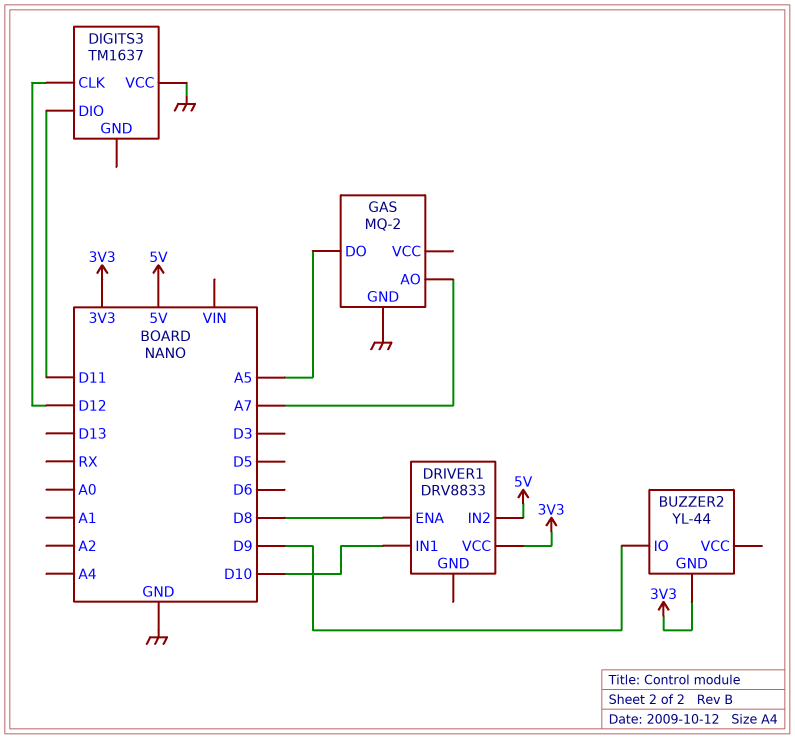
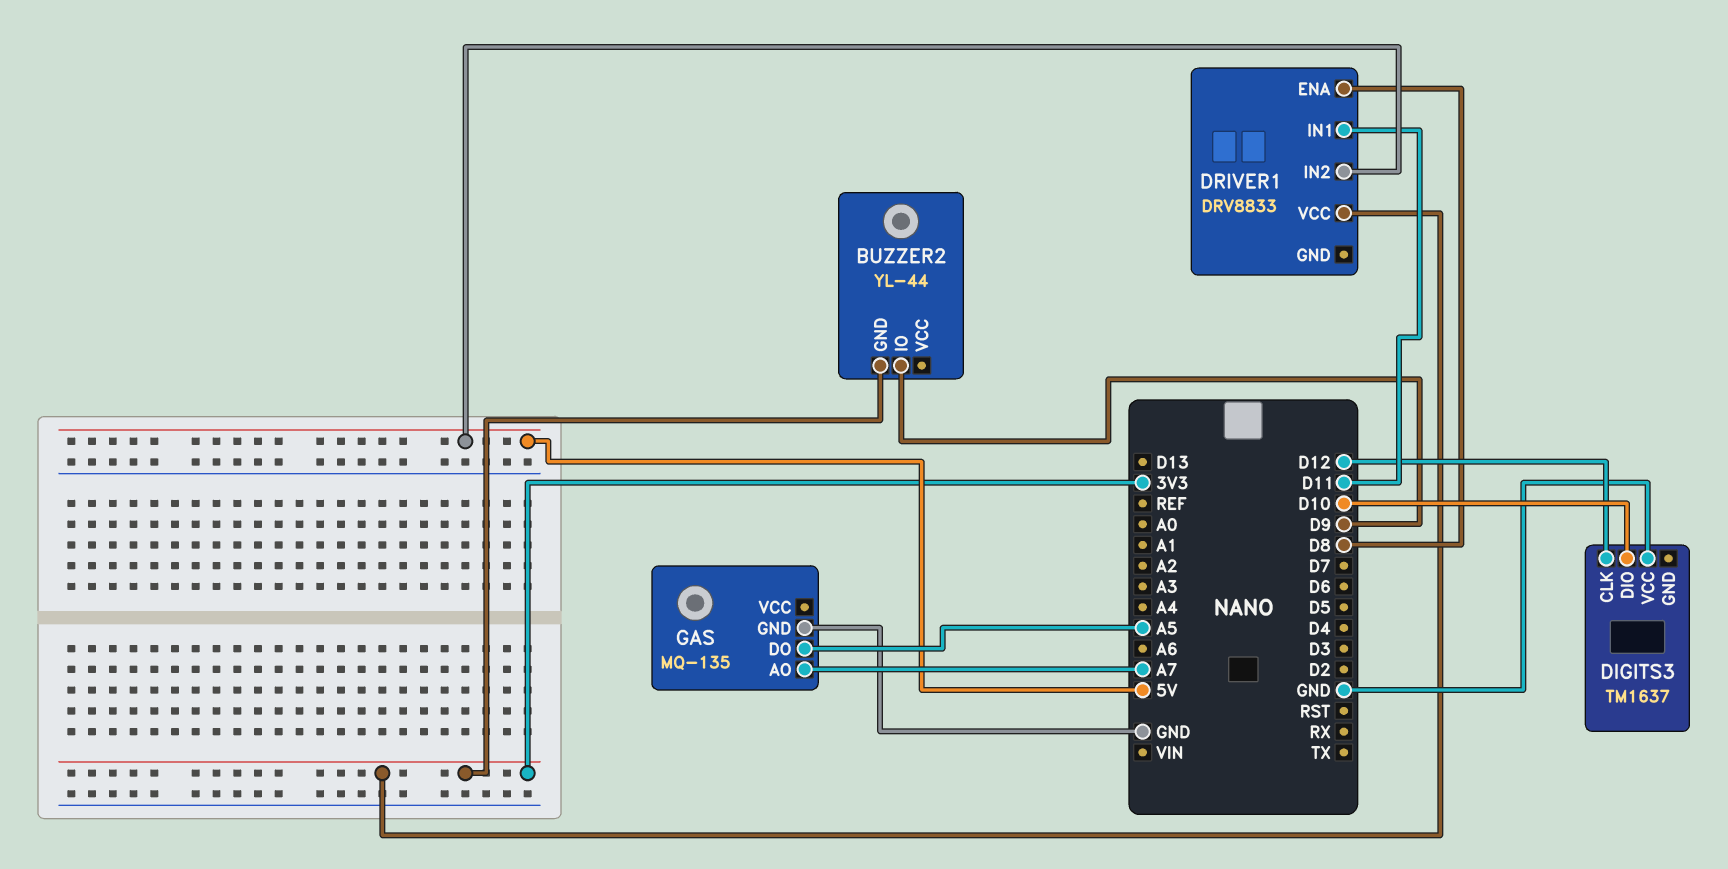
DIGITS3 pin DIO: D11 -> D10
DRIVER1 pin IN1: D10 -> D11
GAS: MQ-2 -> MQ-135

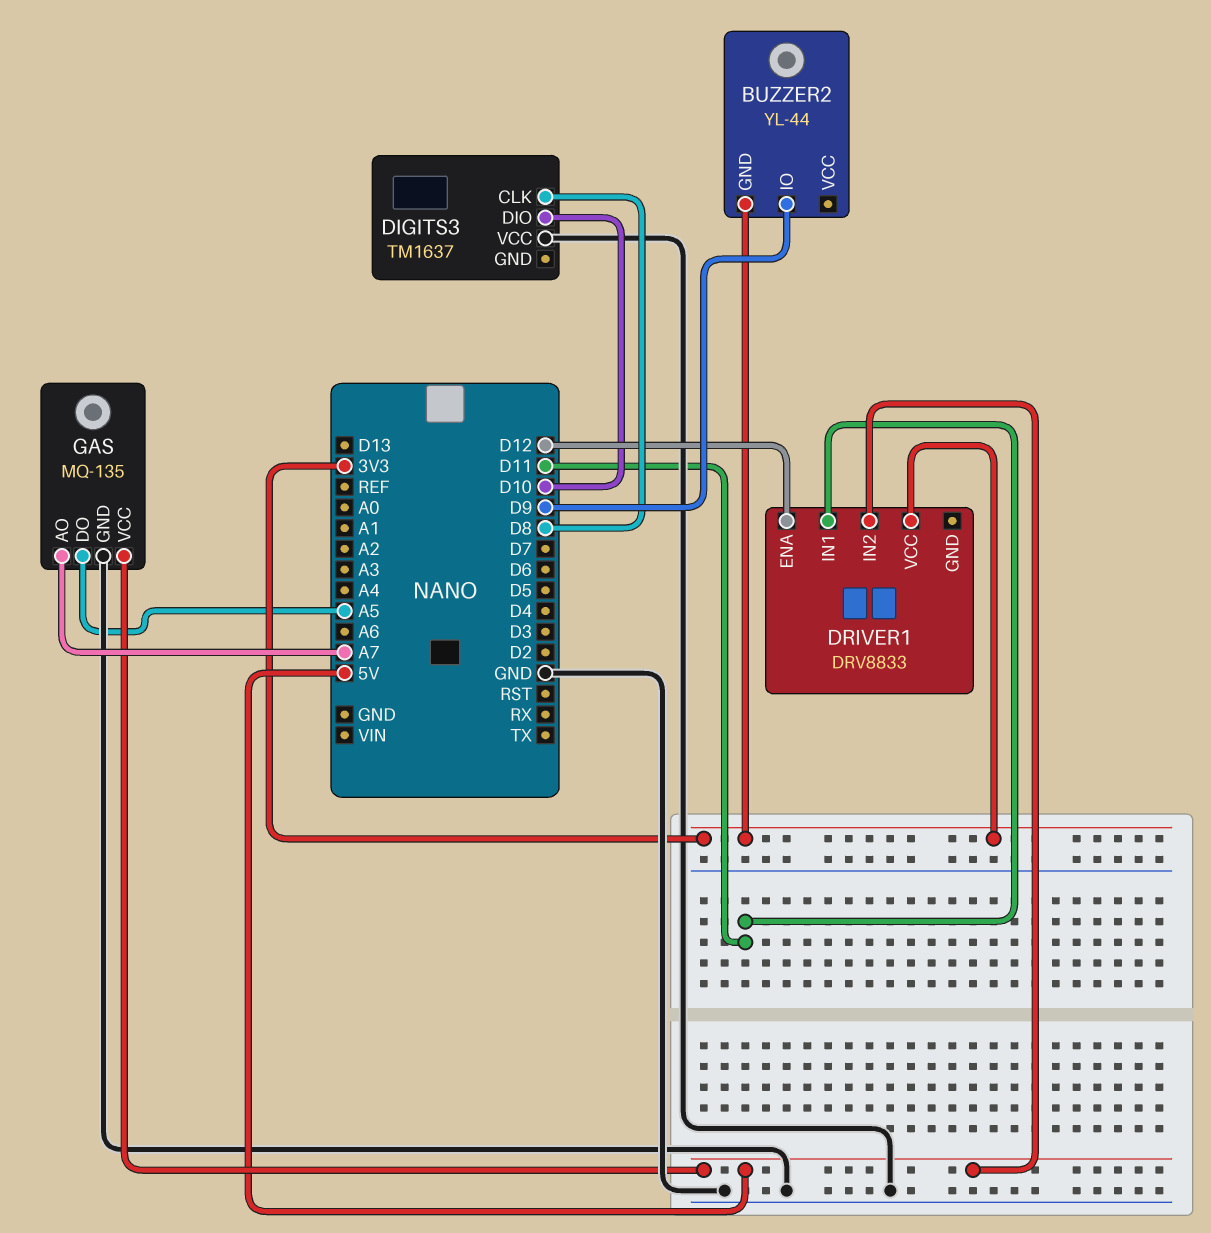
DIGITS3 pin CLK: D12 -> D8
DRIVER1 pin ENA: D8 -> D12
GAS pin VCC: none -> 5V

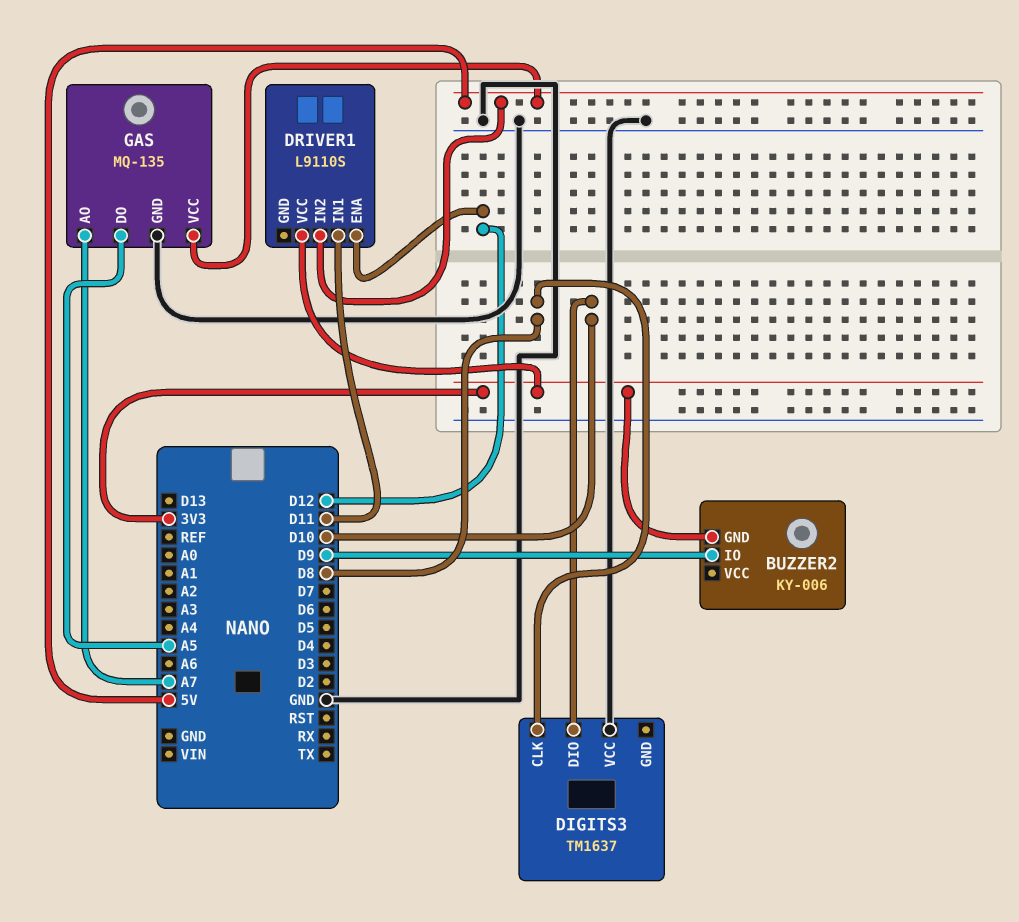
BUZZER2: YL-44 -> KY-006
DRIVER1: DRV8833 -> L9110S

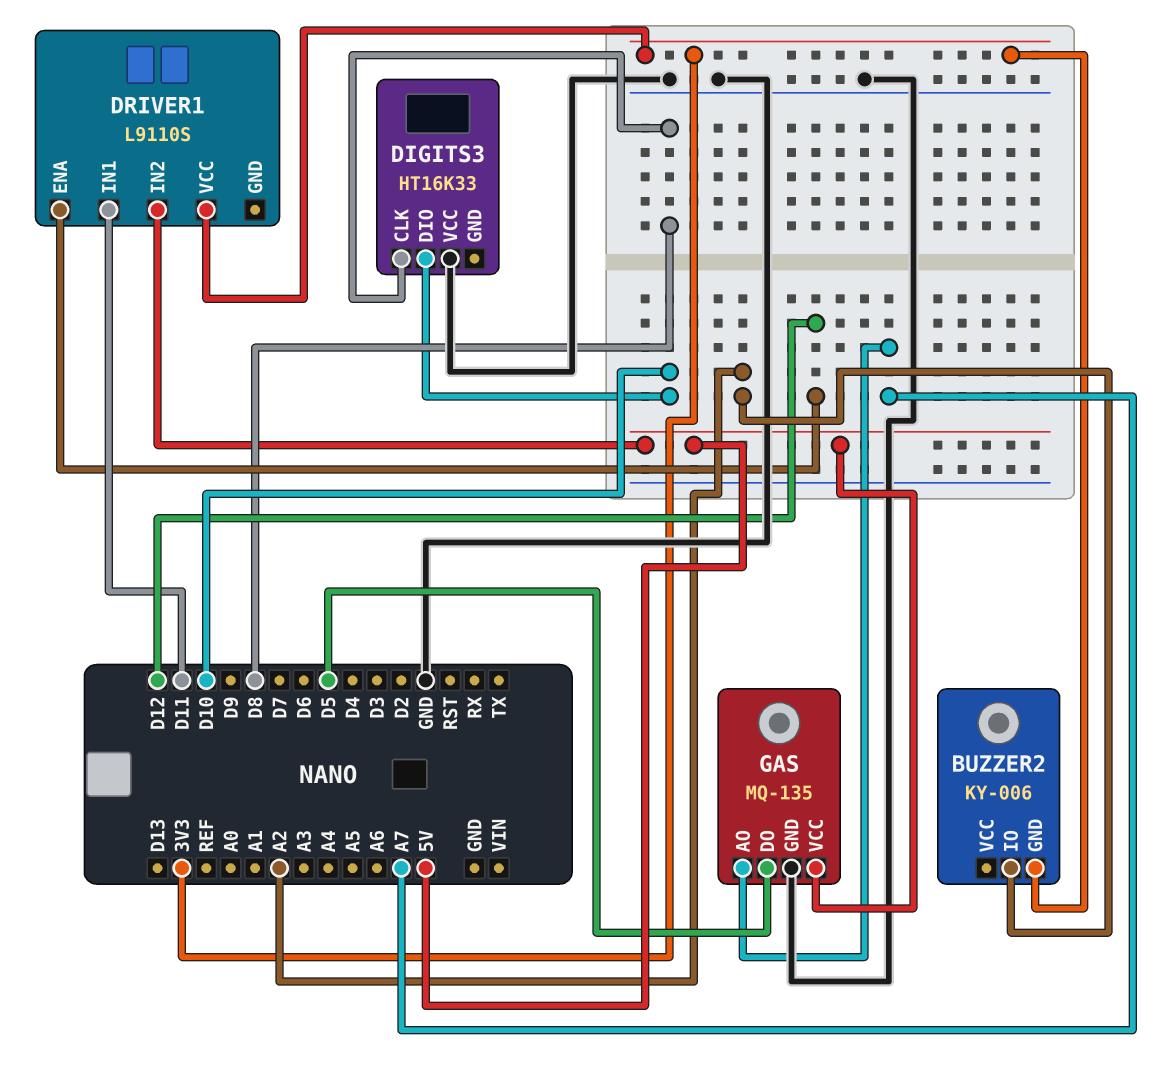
BUZZER2 pin IO: D9 -> A2
DIGITS3: TM1637 -> HT16K33
GAS pin DO: A5 -> D5

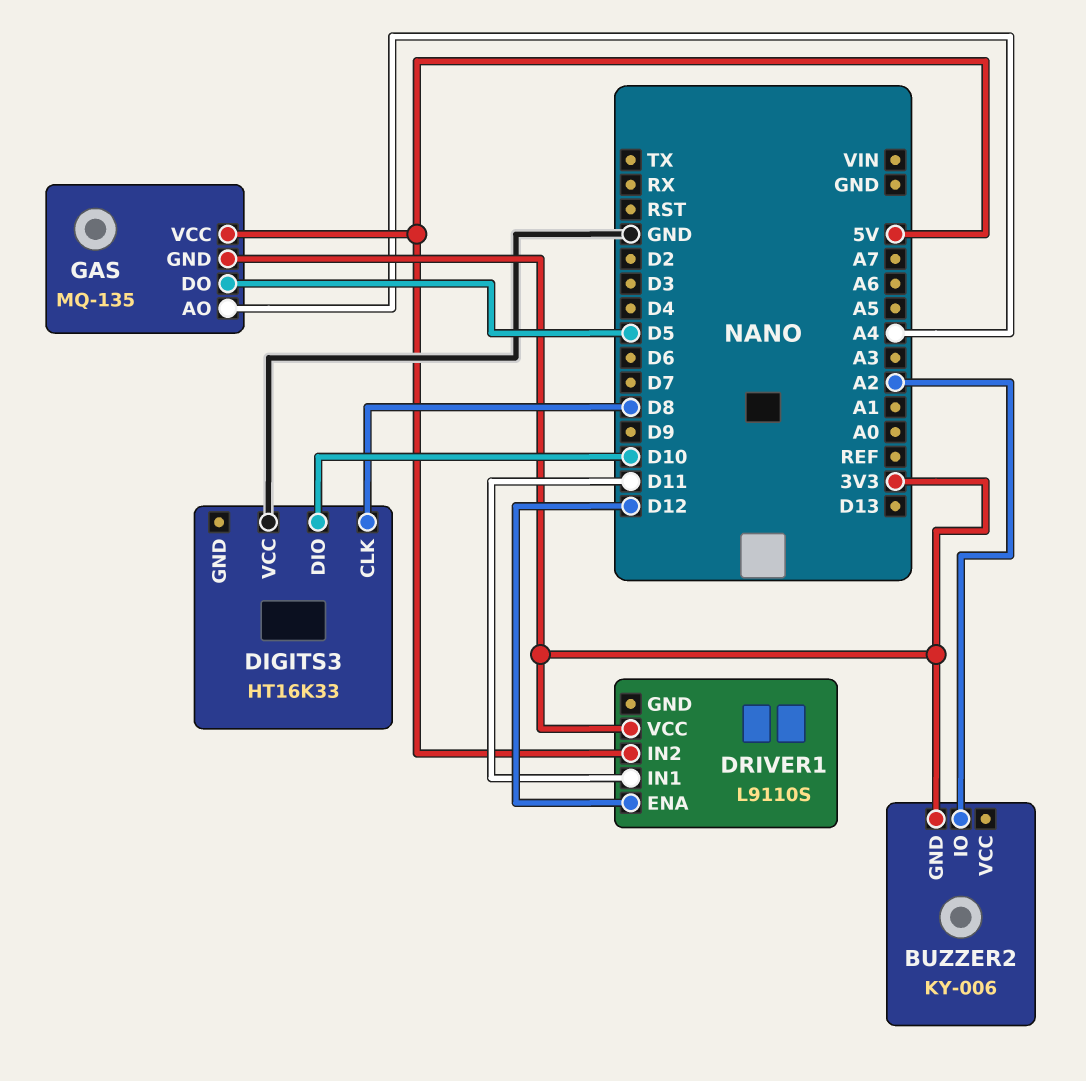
GAS pin AO: A7 -> A4
GAS pin GND: GND -> 3V3

